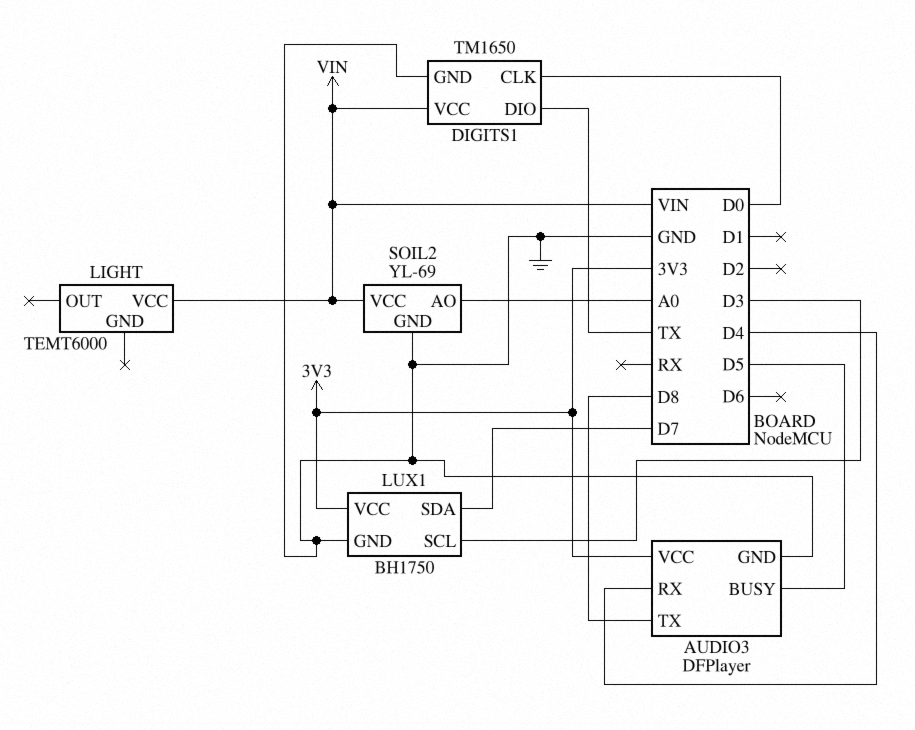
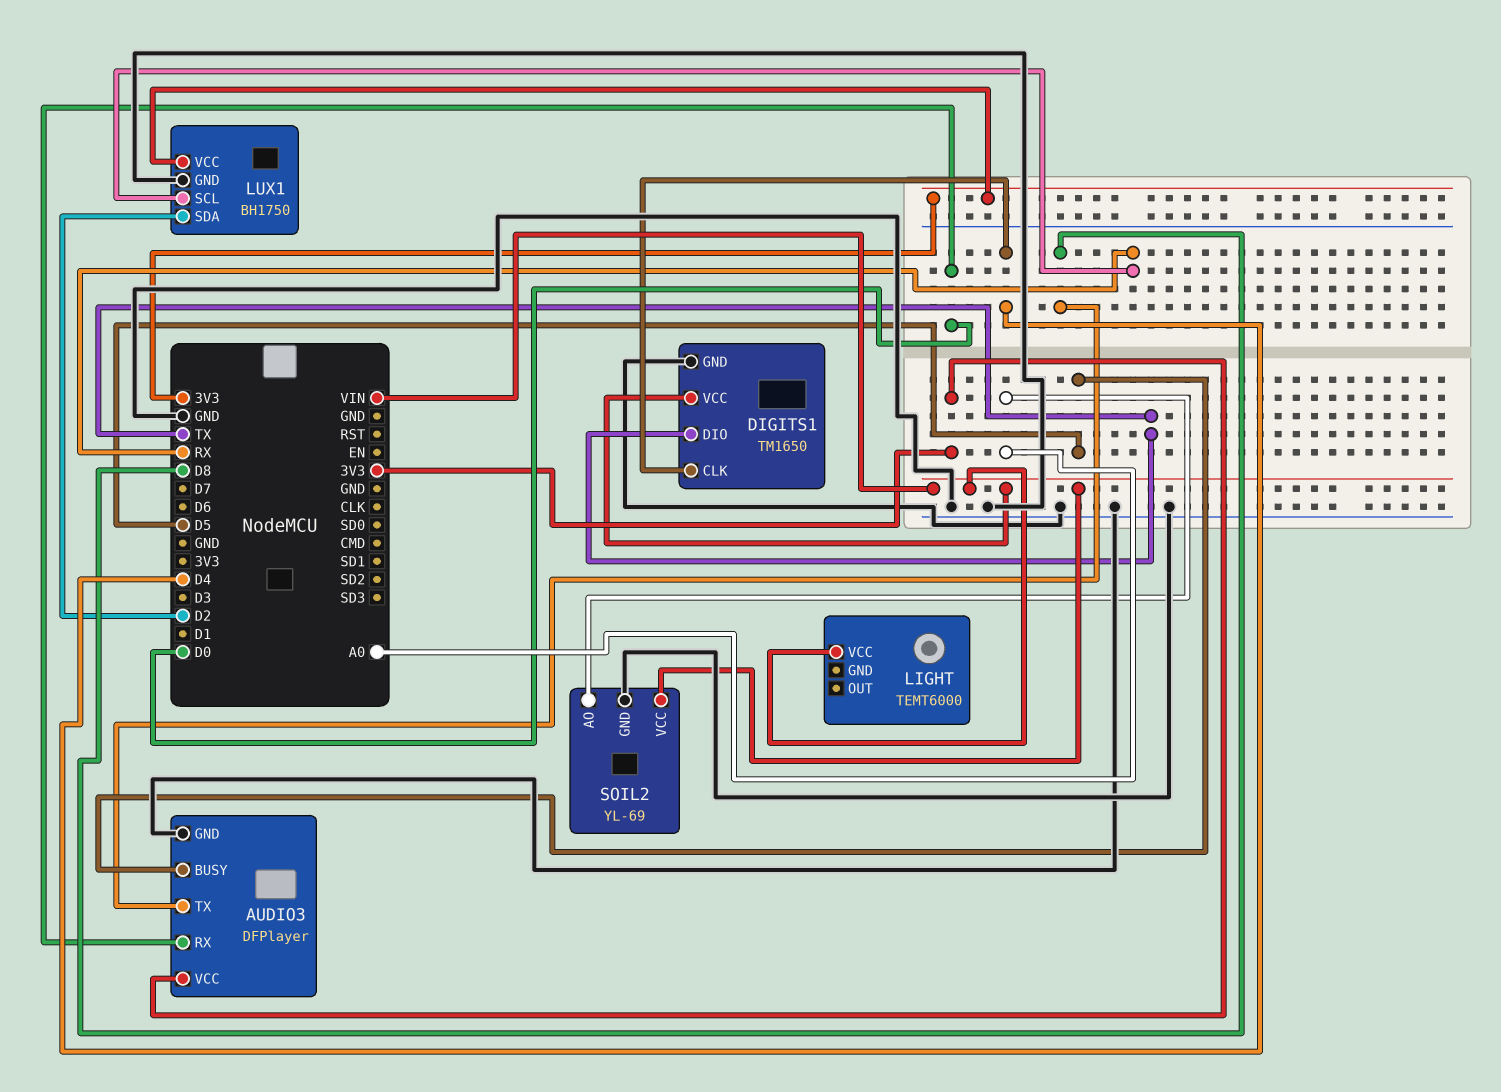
AUDIO3 pin RX: D4 -> D0
DIGITS1 pin CLK: D0 -> D4
LUX1 pin SCL: D3 -> RX
LUX1 pin SDA: D7 -> D2

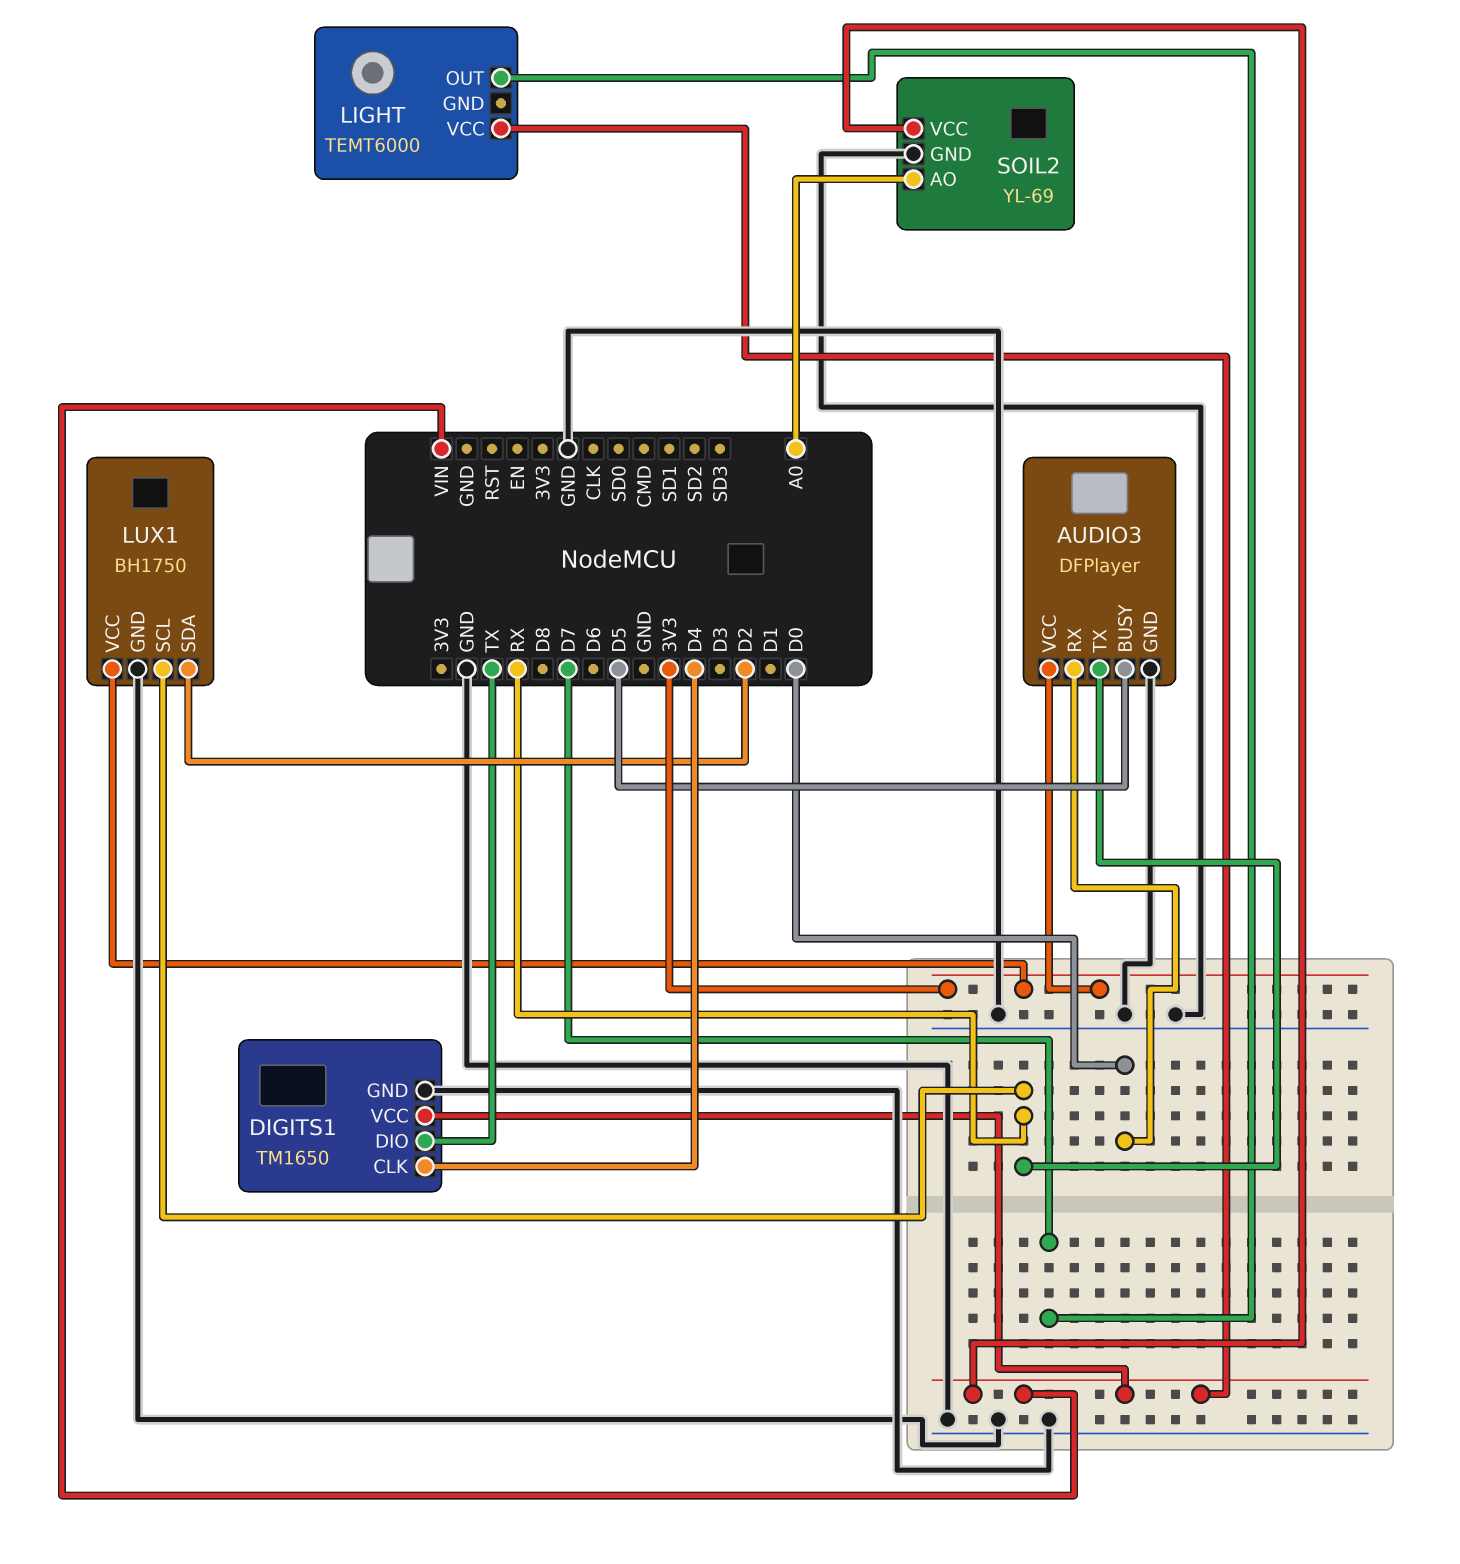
AUDIO3 pin TX: D8 -> RX
LIGHT pin OUT: none -> D7

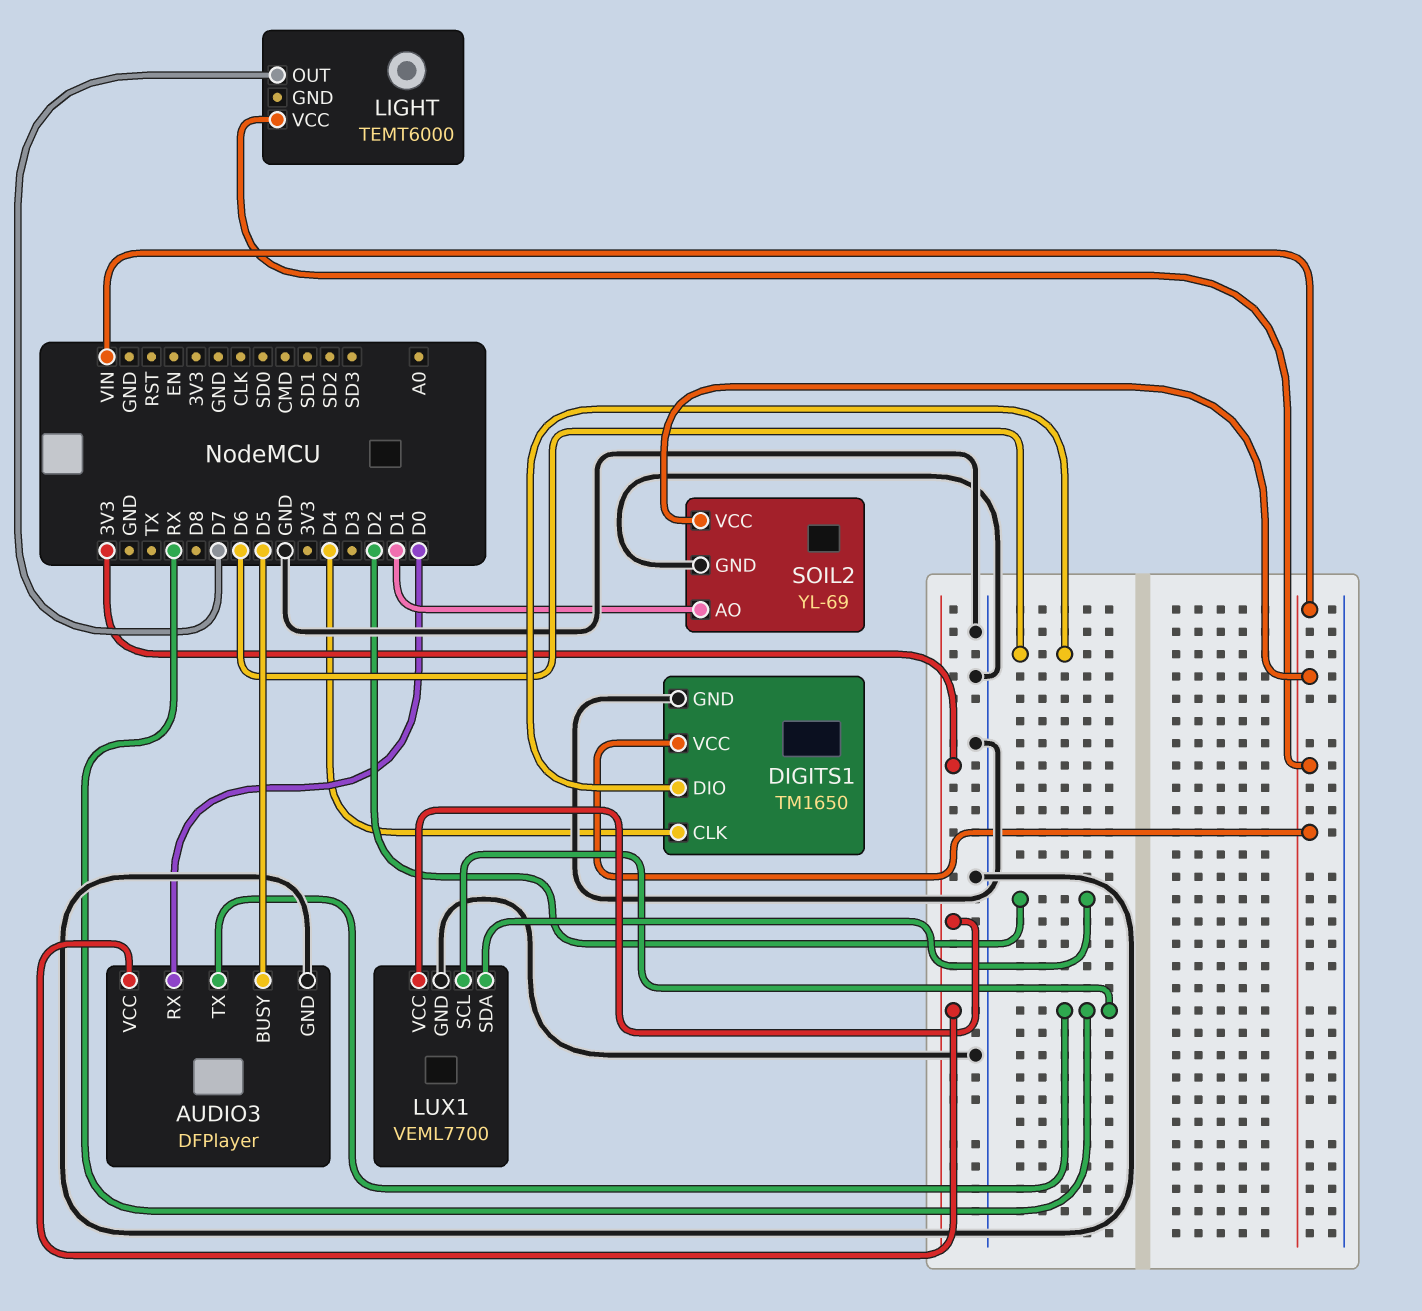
DIGITS1 pin DIO: TX -> D6
LUX1: BH1750 -> VEML7700
SOIL2 pin AO: A0 -> D1

